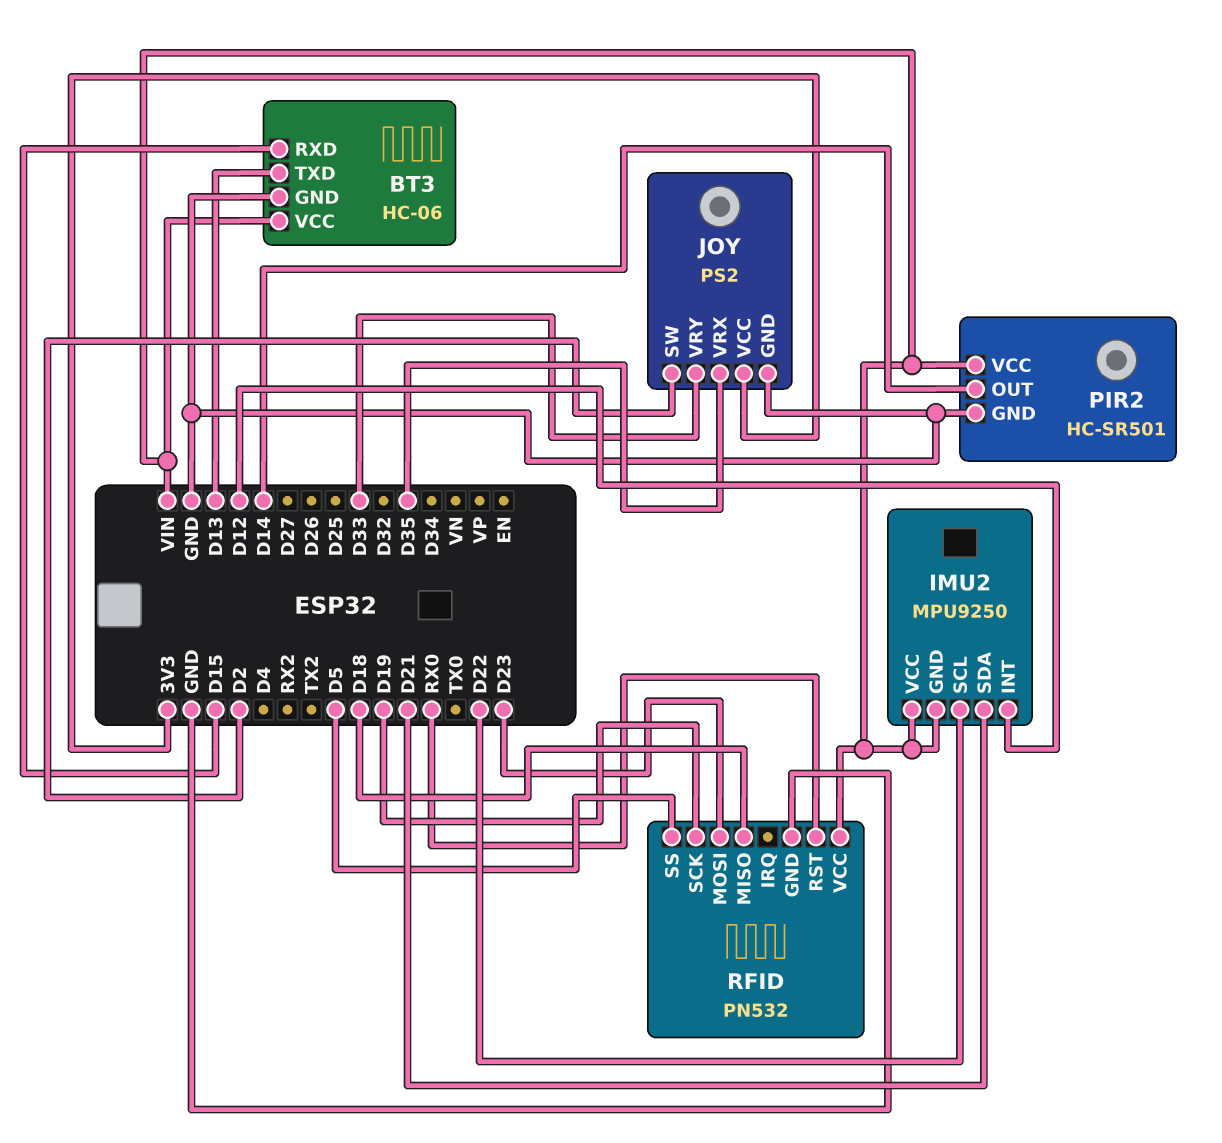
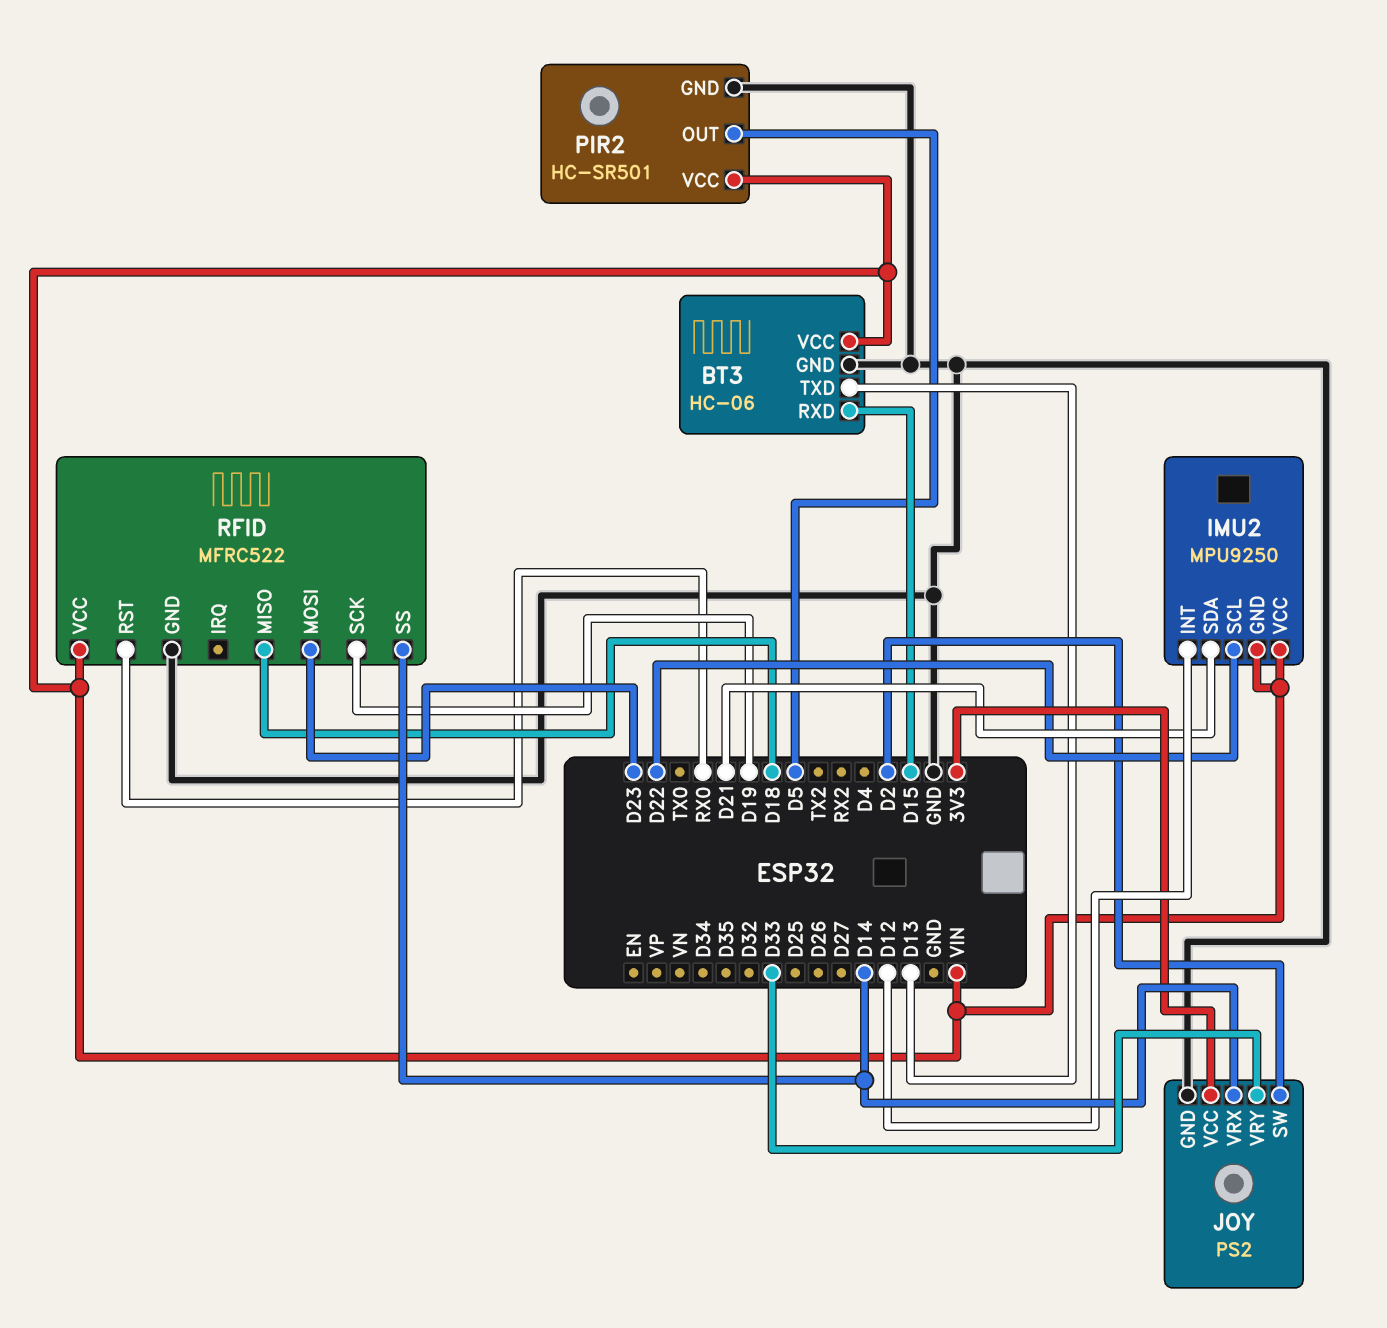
JOY pin VRX: D35 -> D14
PIR2 pin OUT: D14 -> D5
RFID: PN532 -> MFRC522
RFID pin SS: D5 -> D14

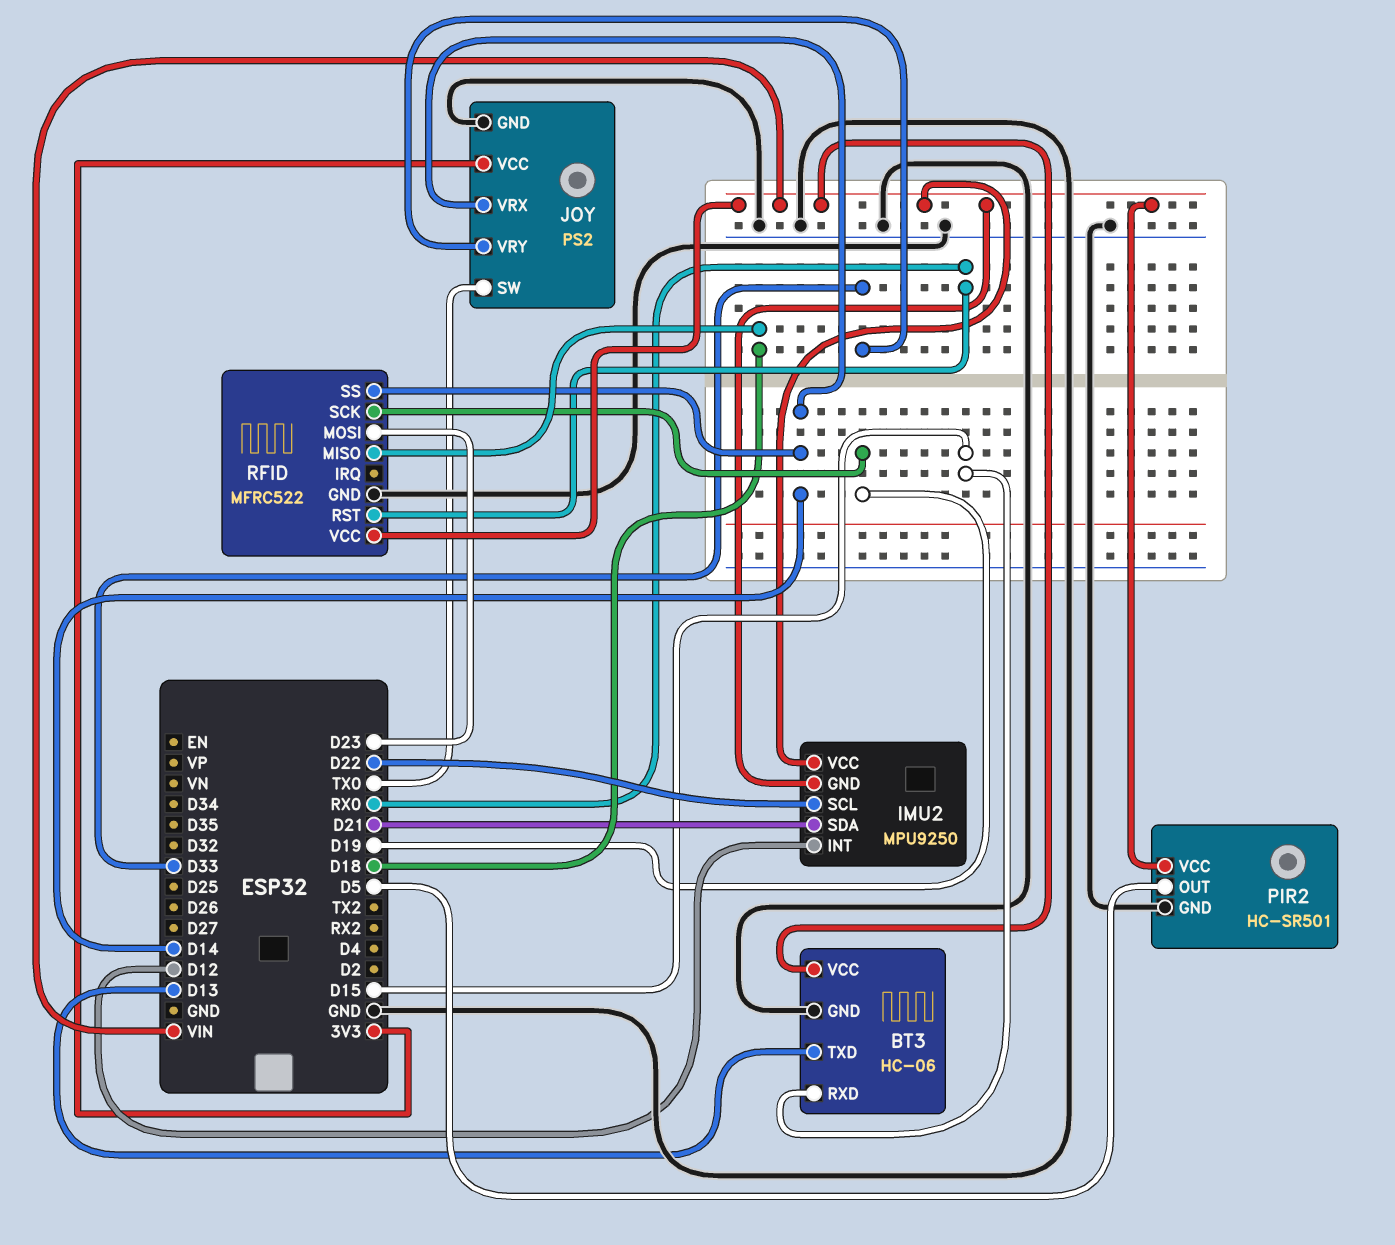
JOY pin SW: D2 -> TX0

